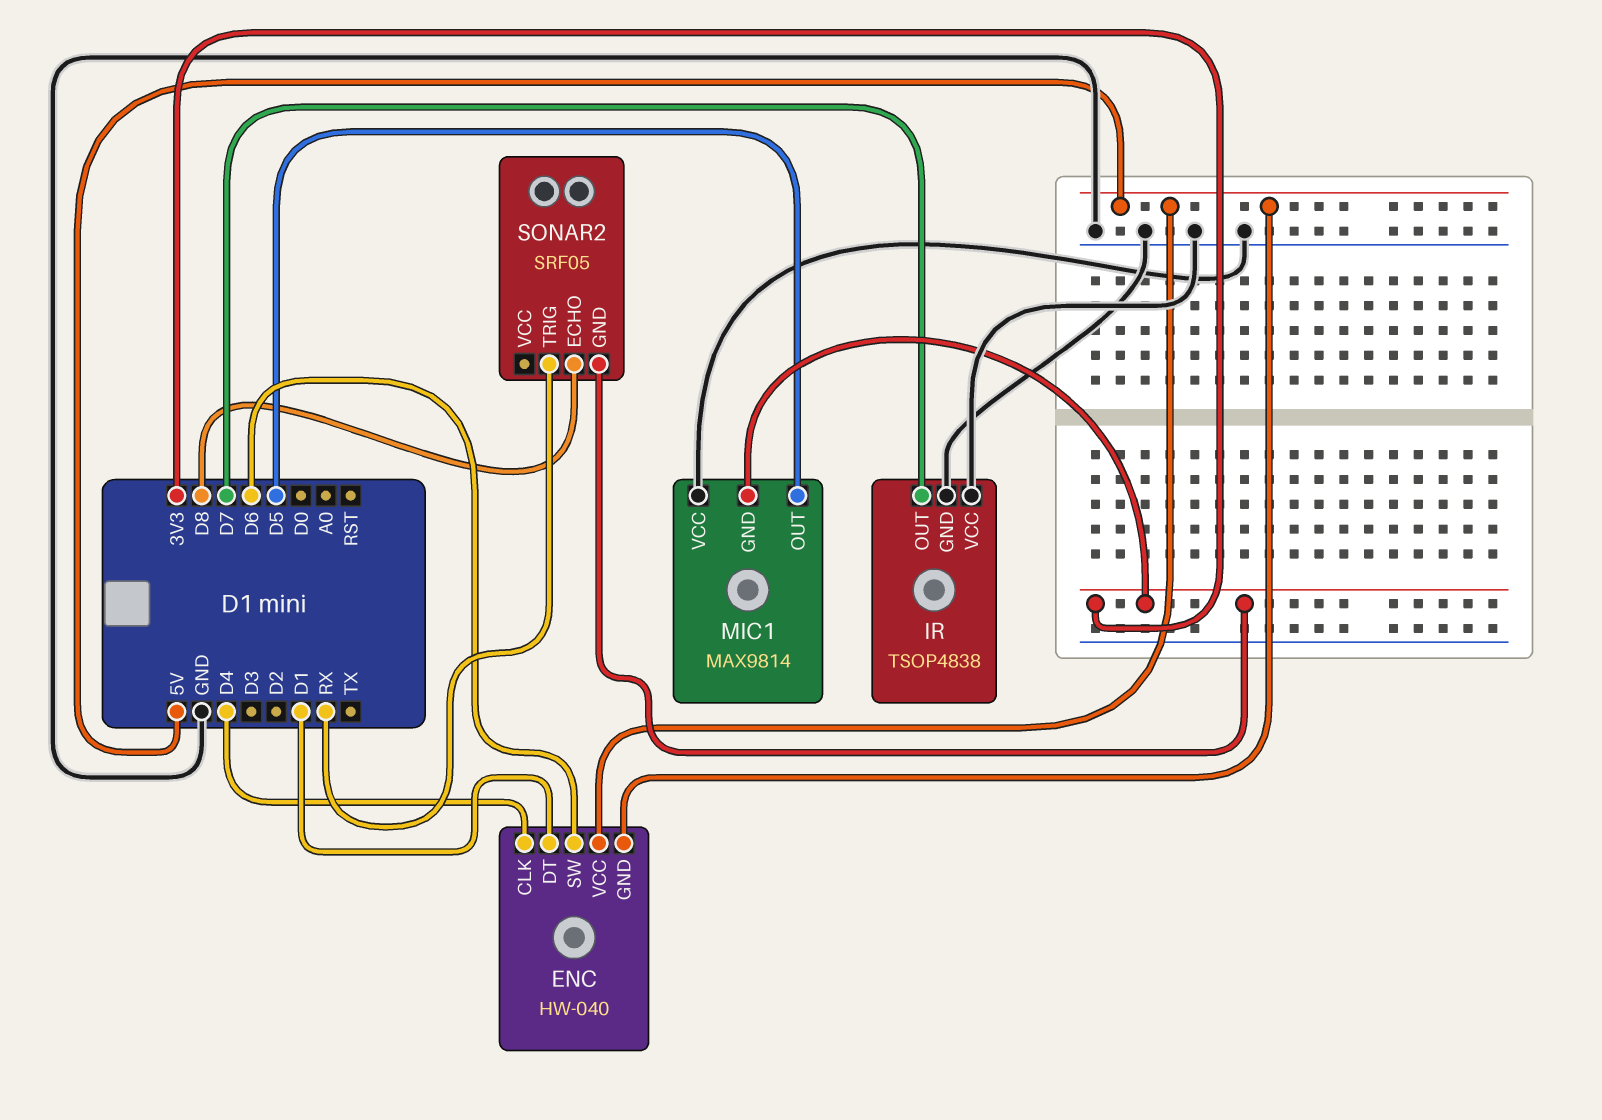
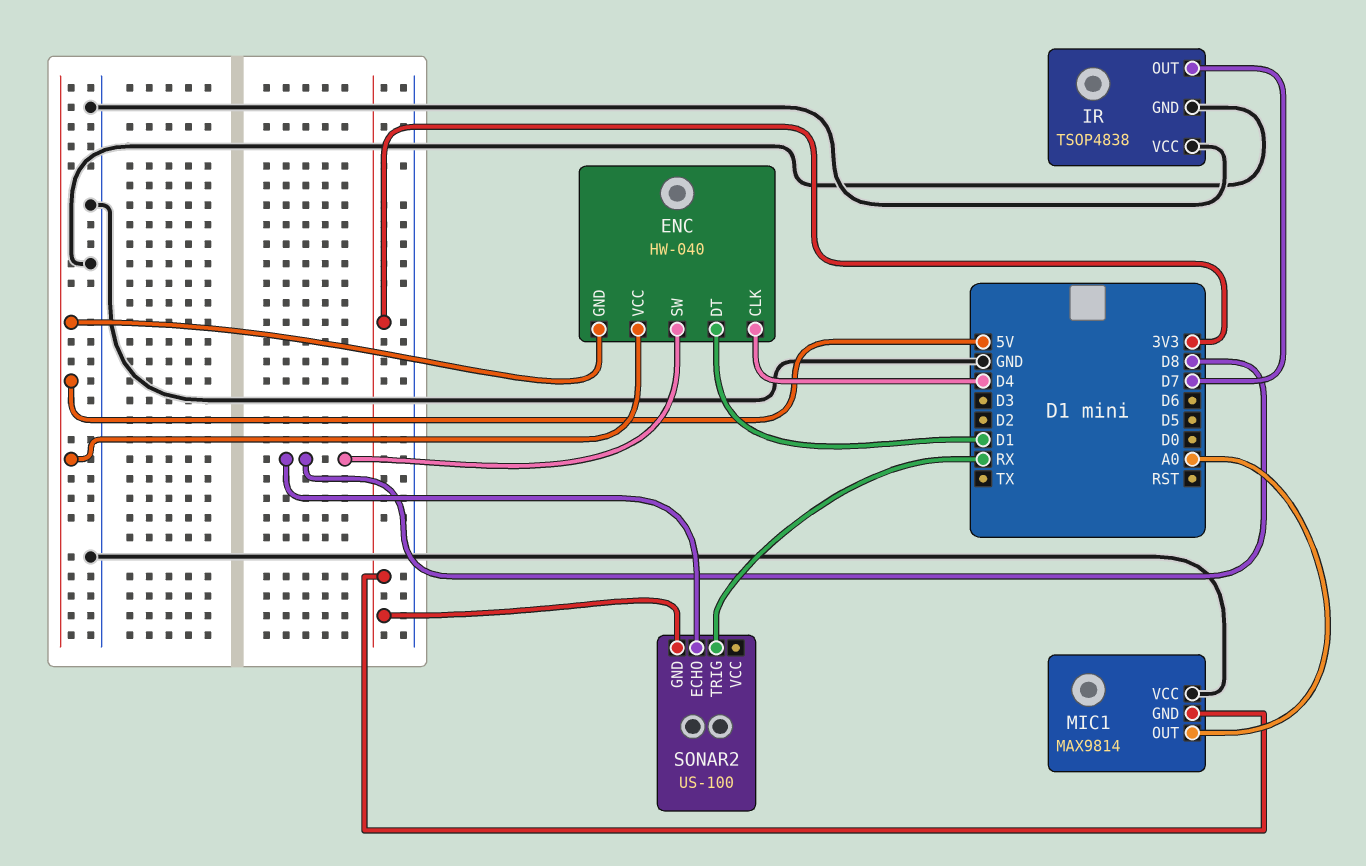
ENC pin SW: D6 -> D8
MIC1 pin OUT: D5 -> A0
SONAR2: SRF05 -> US-100

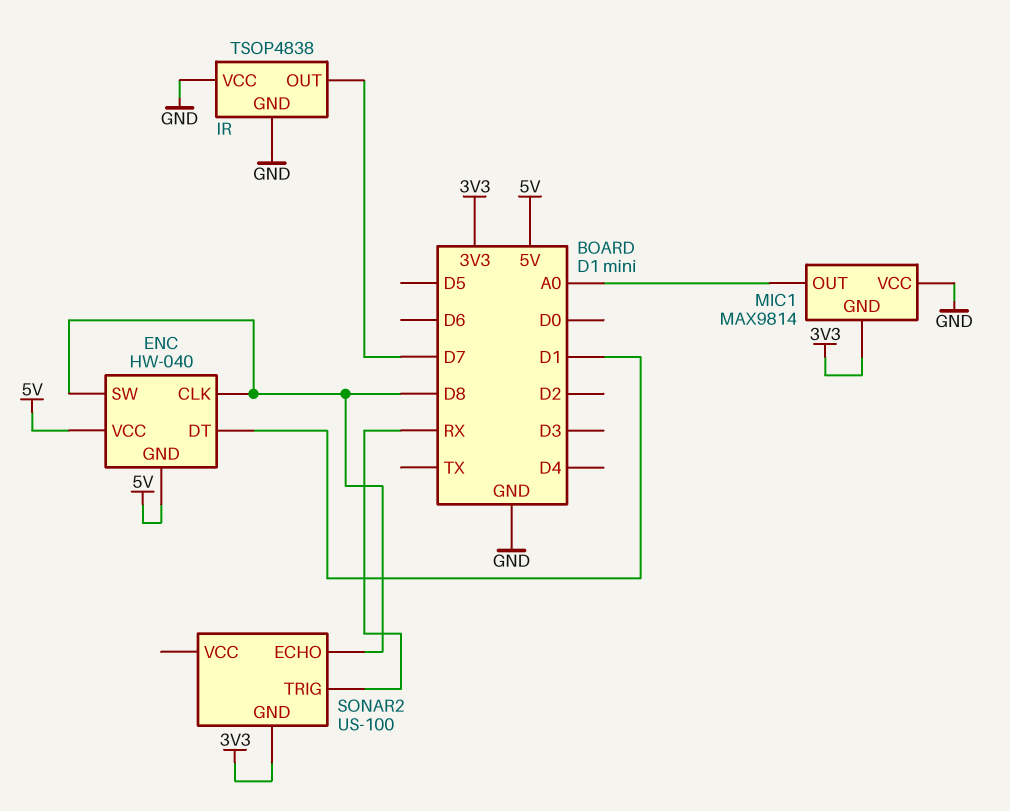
ENC pin CLK: D4 -> D8

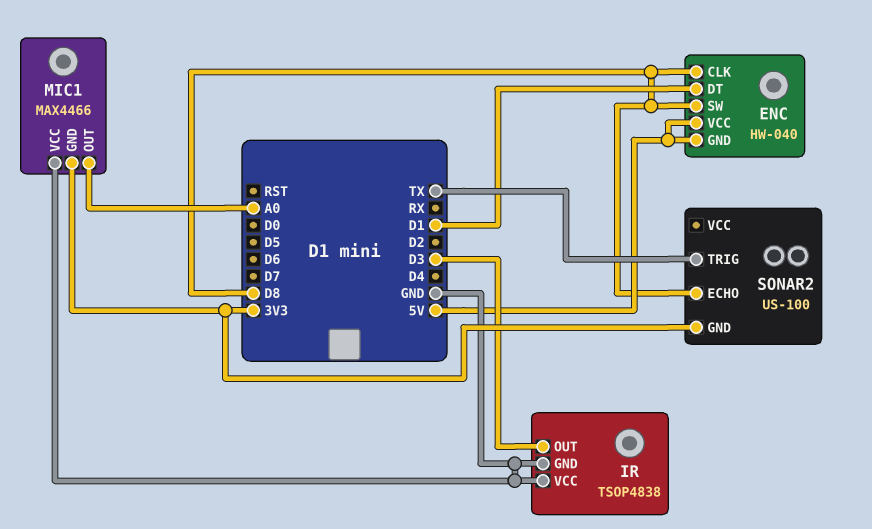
IR pin OUT: D7 -> D3
MIC1: MAX9814 -> MAX4466
SONAR2 pin TRIG: RX -> TX

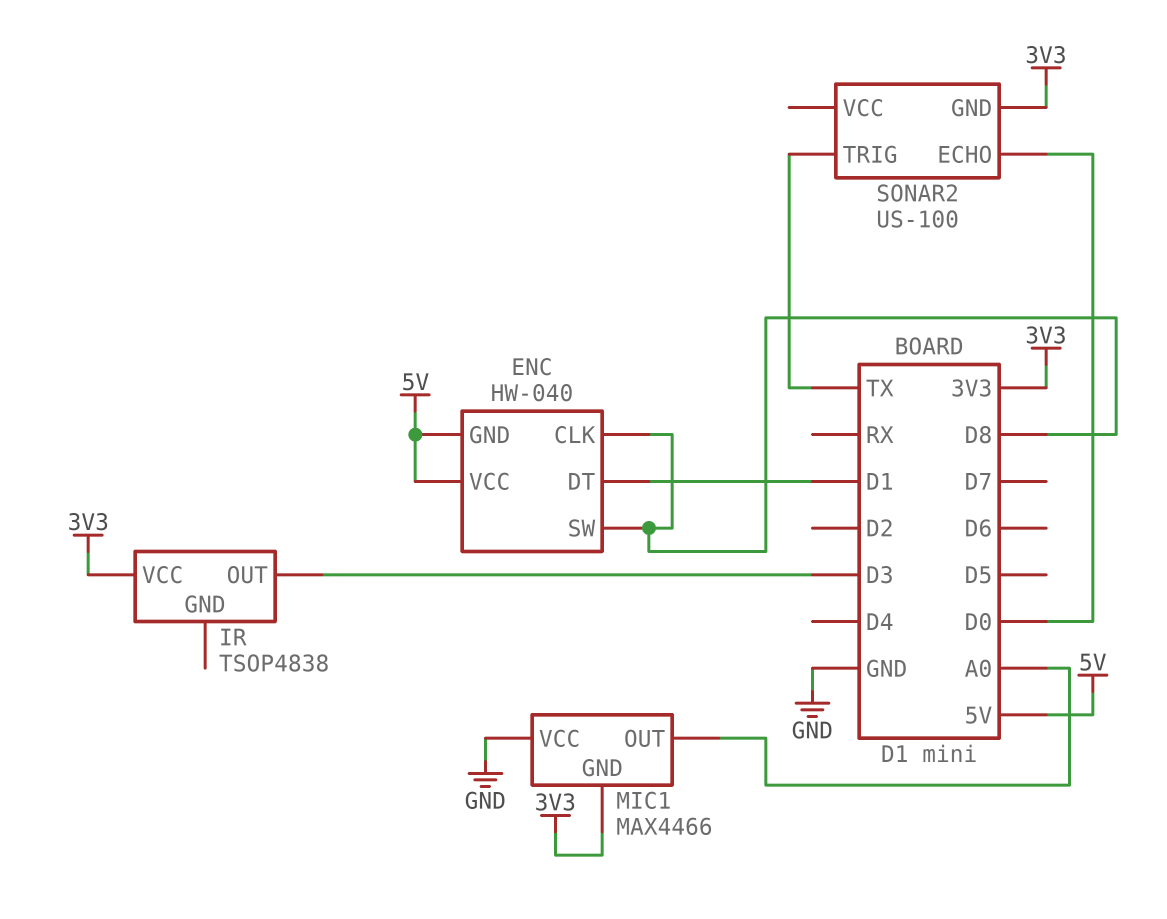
IR pin GND: GND -> none
IR pin VCC: GND -> 3V3
SONAR2 pin ECHO: D8 -> D0

